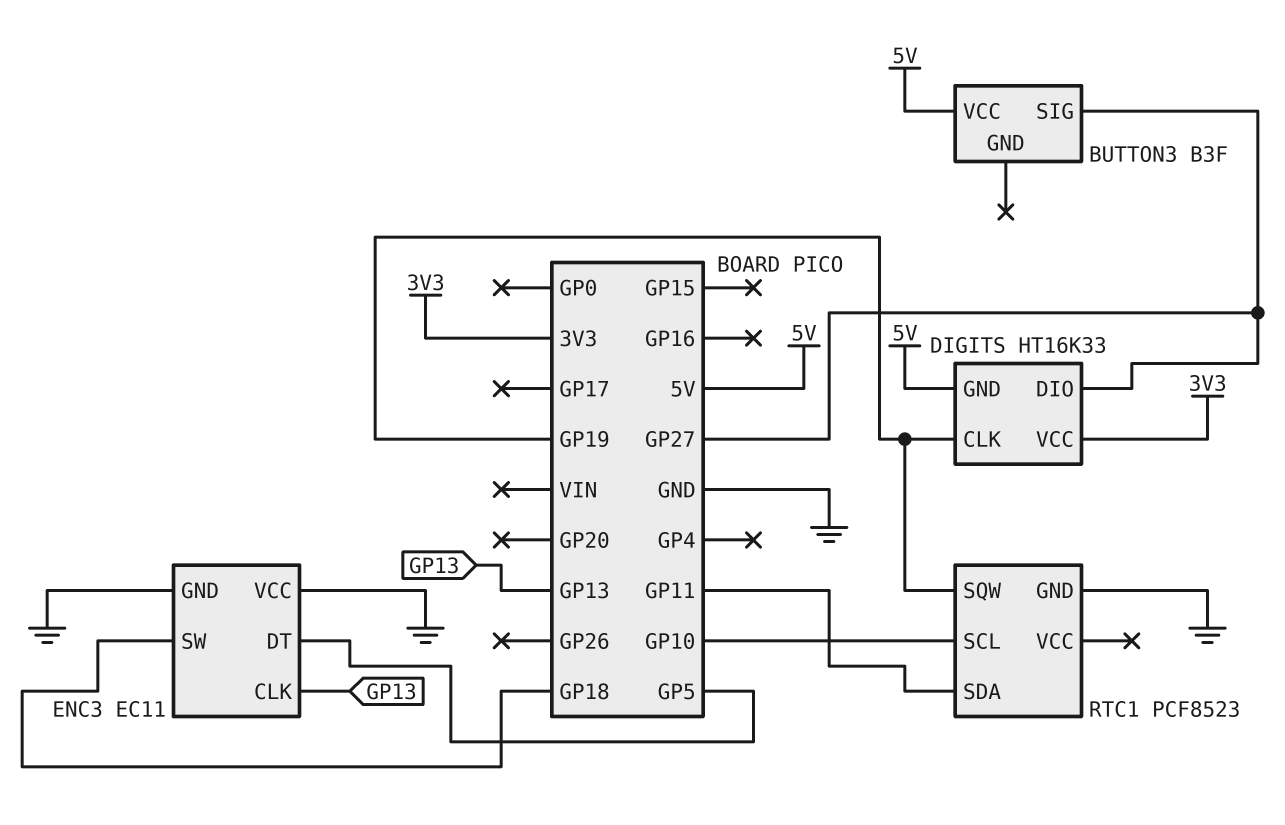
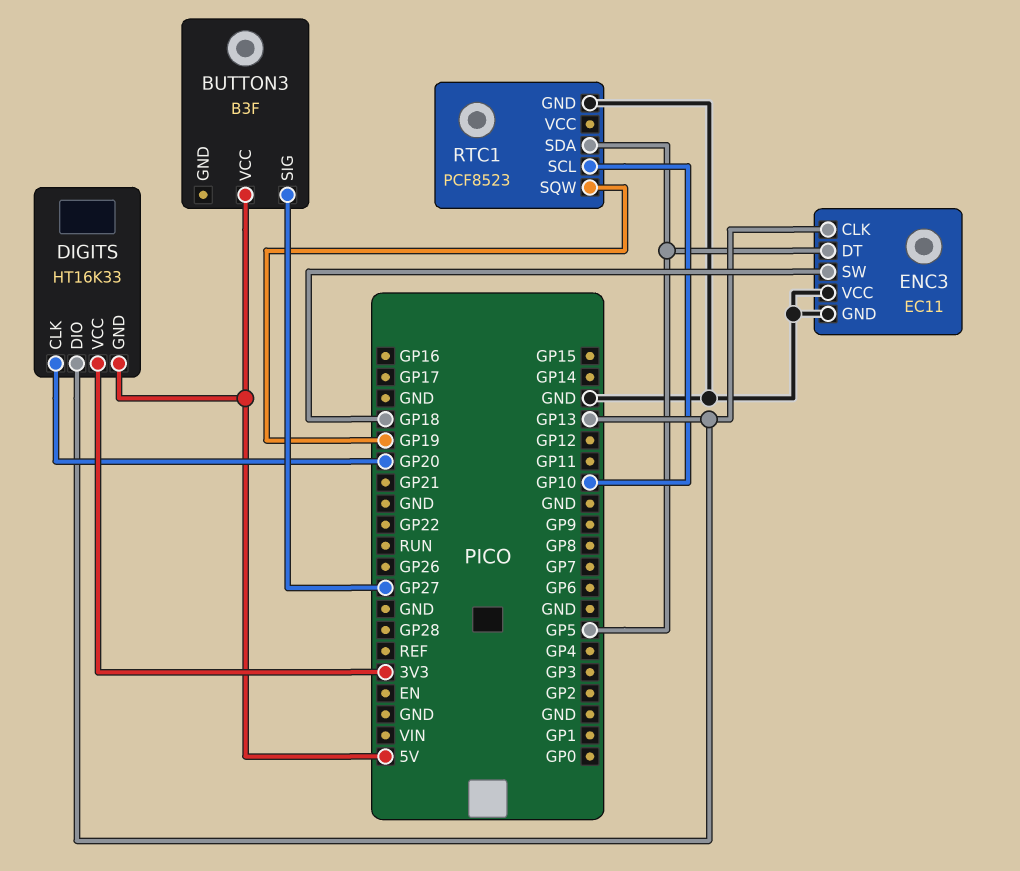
DIGITS pin CLK: GP19 -> GP20
DIGITS pin DIO: GP27 -> GP13
RTC1 pin SDA: GP11 -> GP5

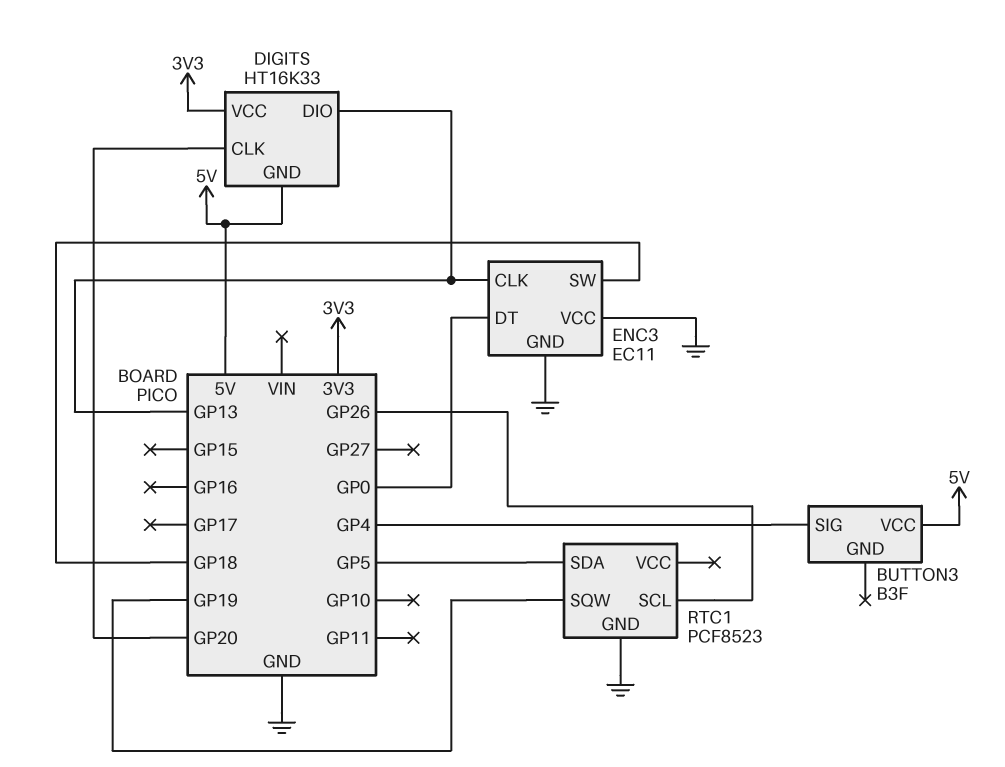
BUTTON3 pin SIG: GP27 -> GP4
ENC3 pin DT: GP5 -> GP0
RTC1 pin SCL: GP10 -> GP26

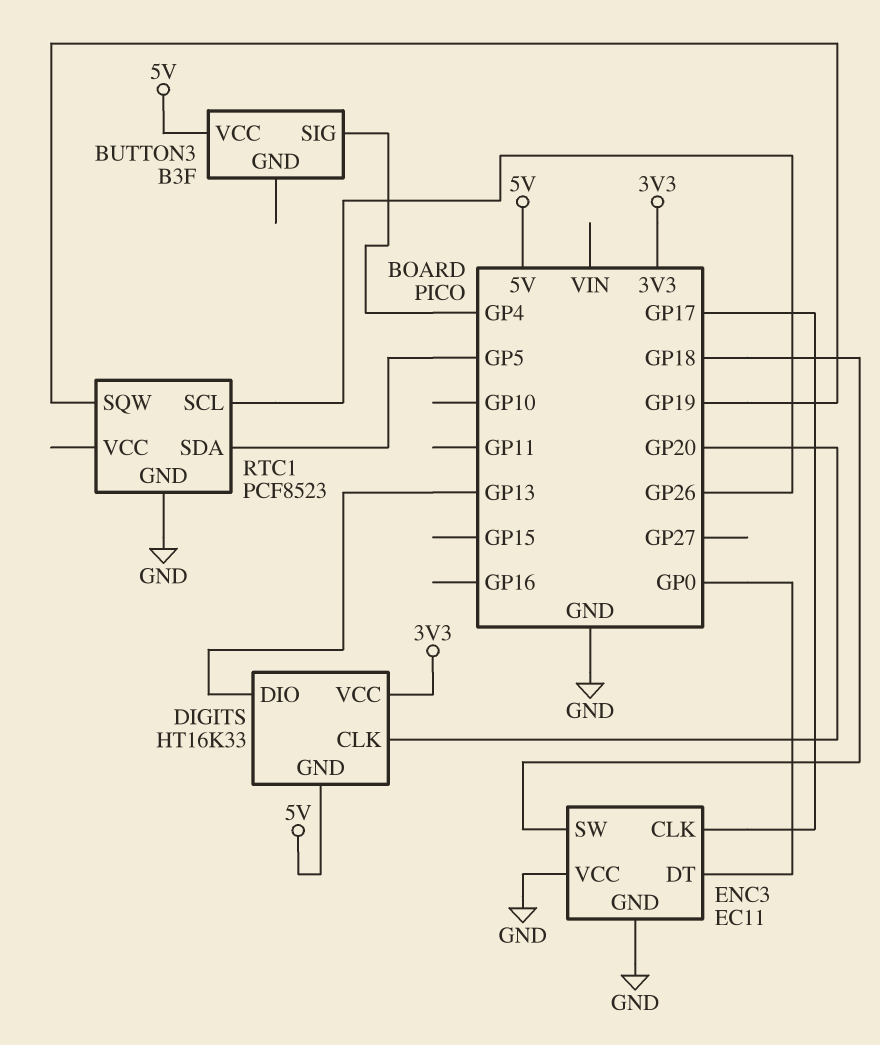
ENC3 pin CLK: GP13 -> GP17

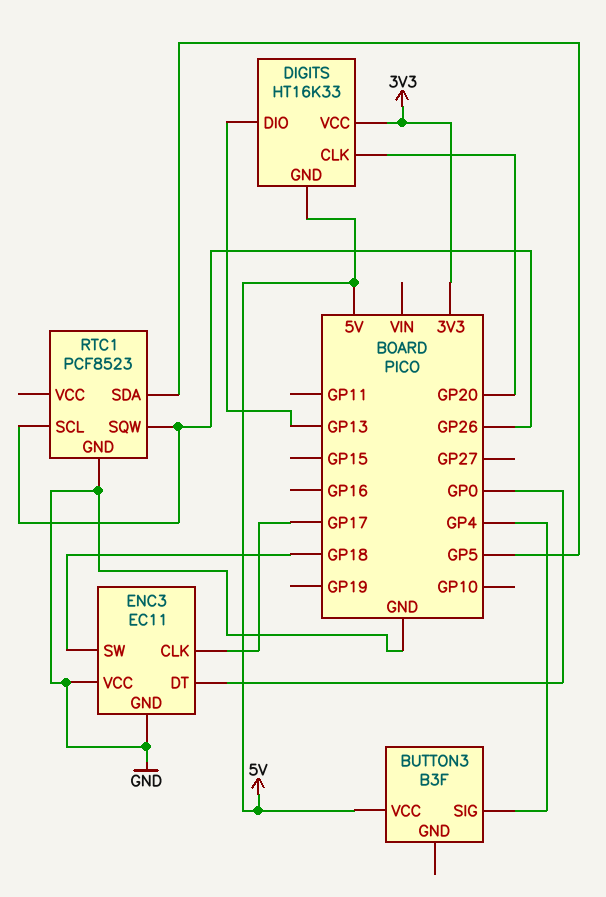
RTC1 pin SQW: GP19 -> GP26

